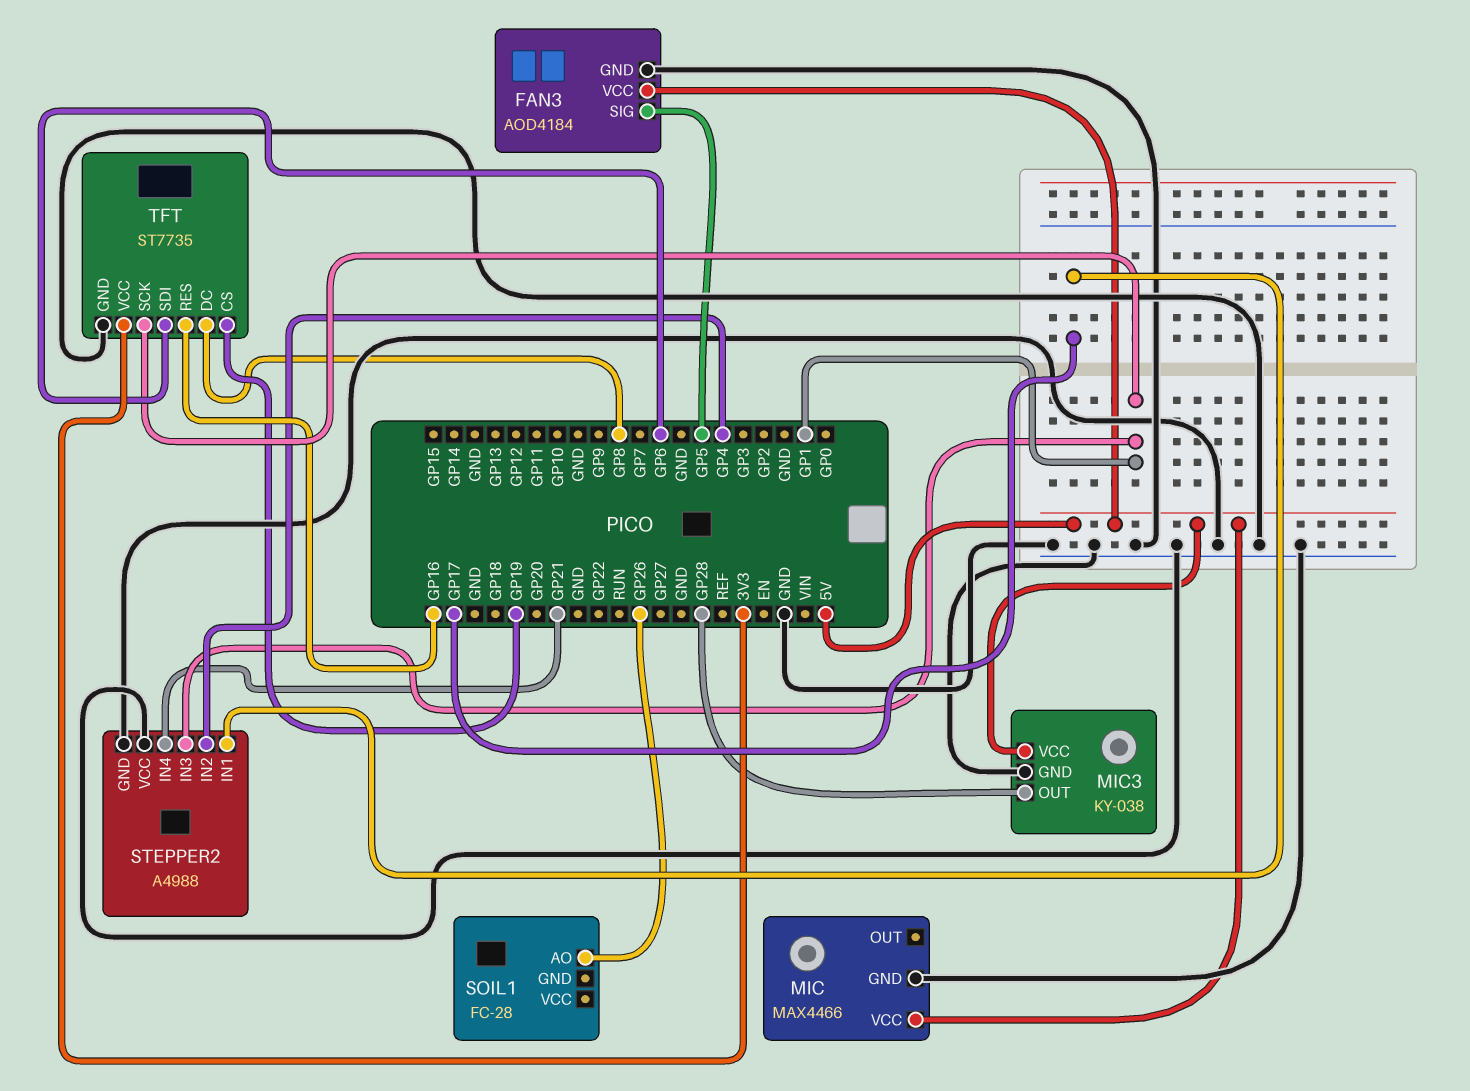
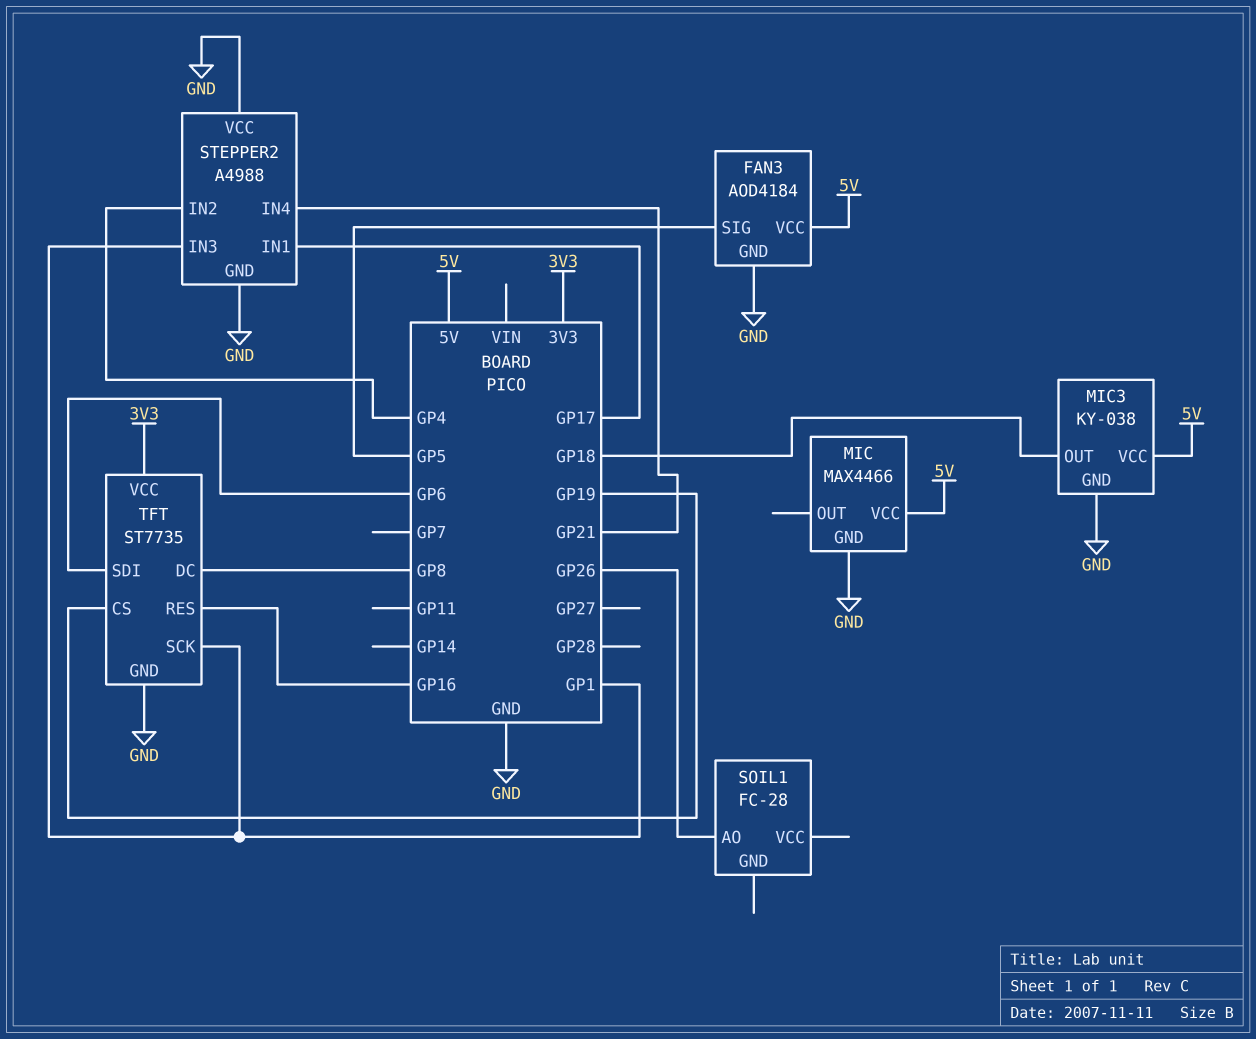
MIC3 pin OUT: GP28 -> GP18

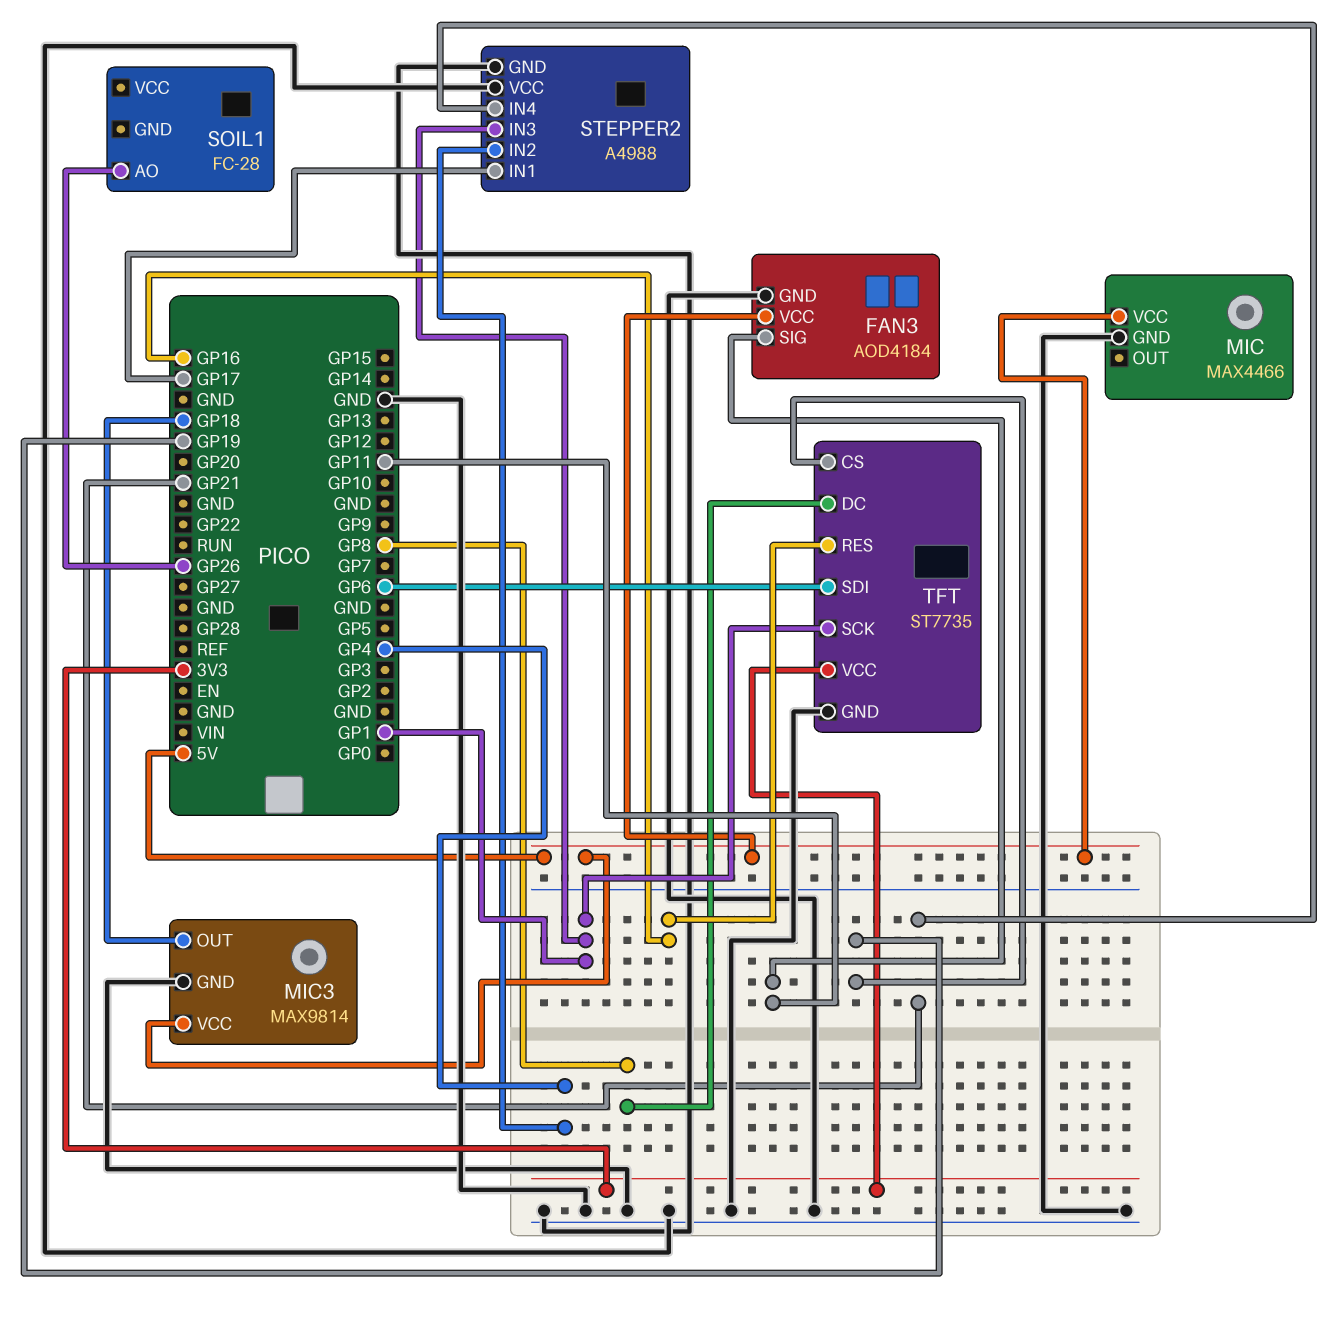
FAN3 pin SIG: GP5 -> GP11
MIC3: KY-038 -> MAX9814

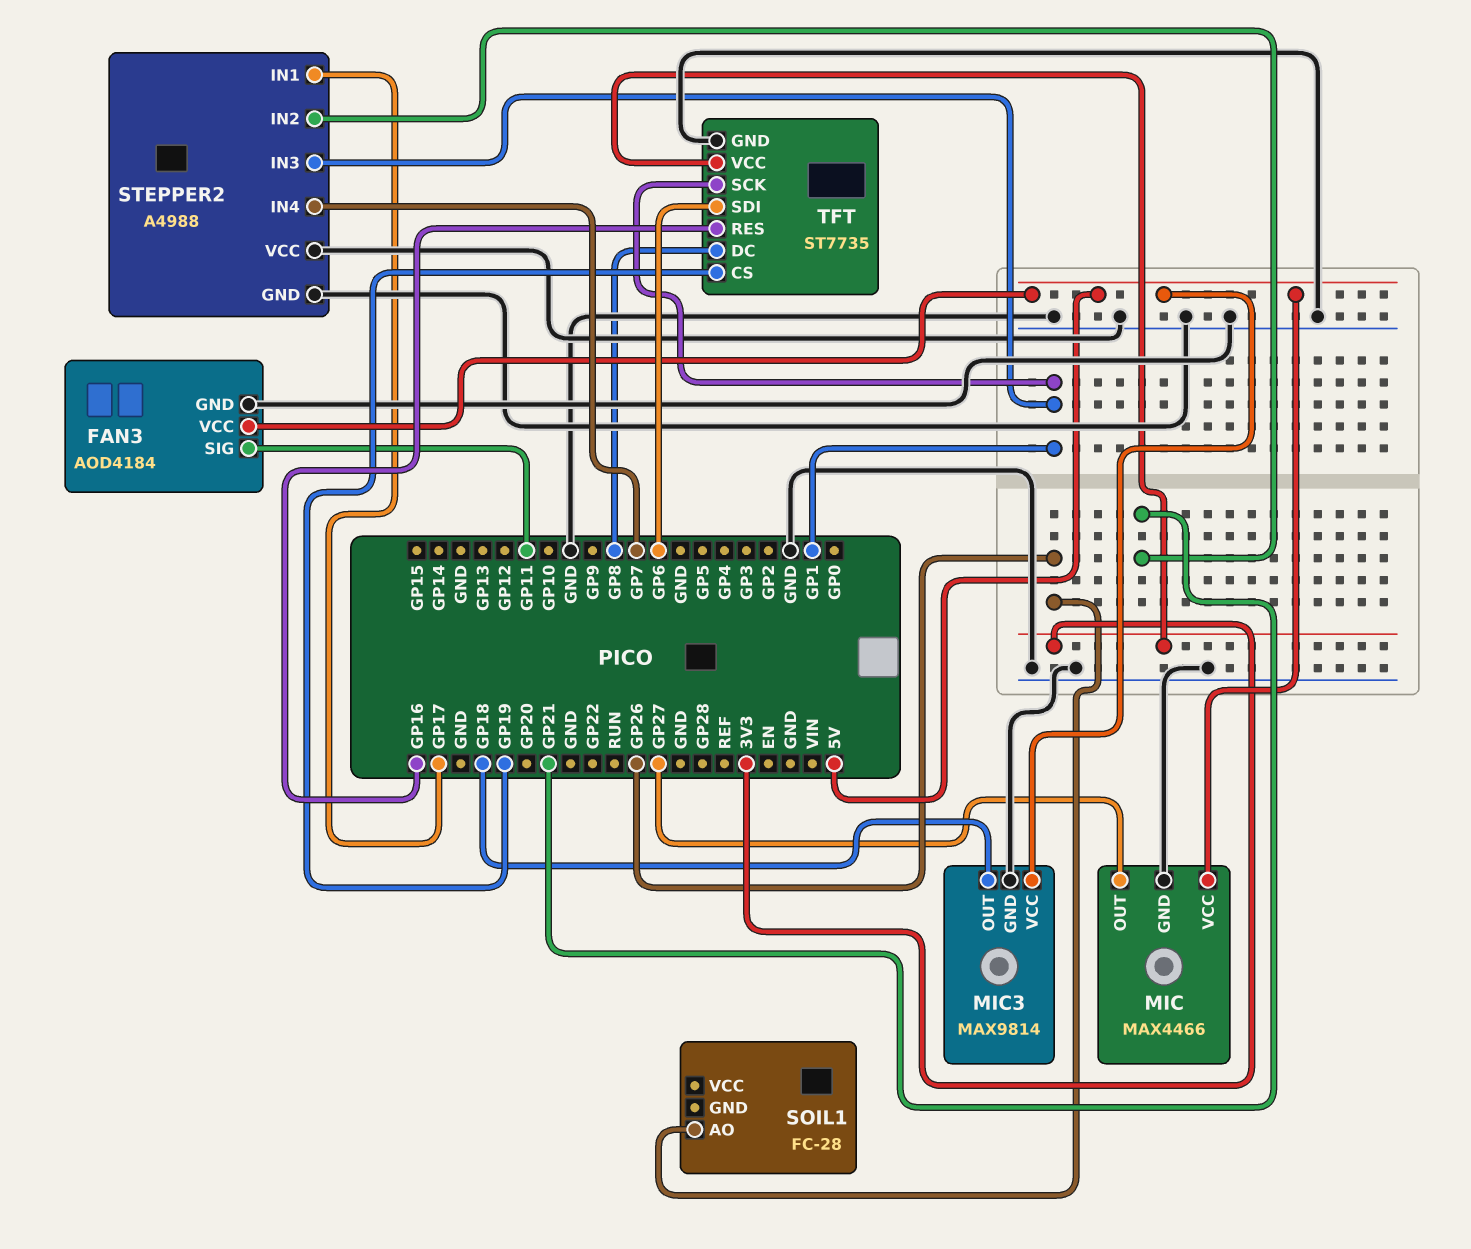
MIC pin OUT: none -> GP27
STEPPER2 pin IN2: GP4 -> GP21
STEPPER2 pin IN4: GP21 -> GP7

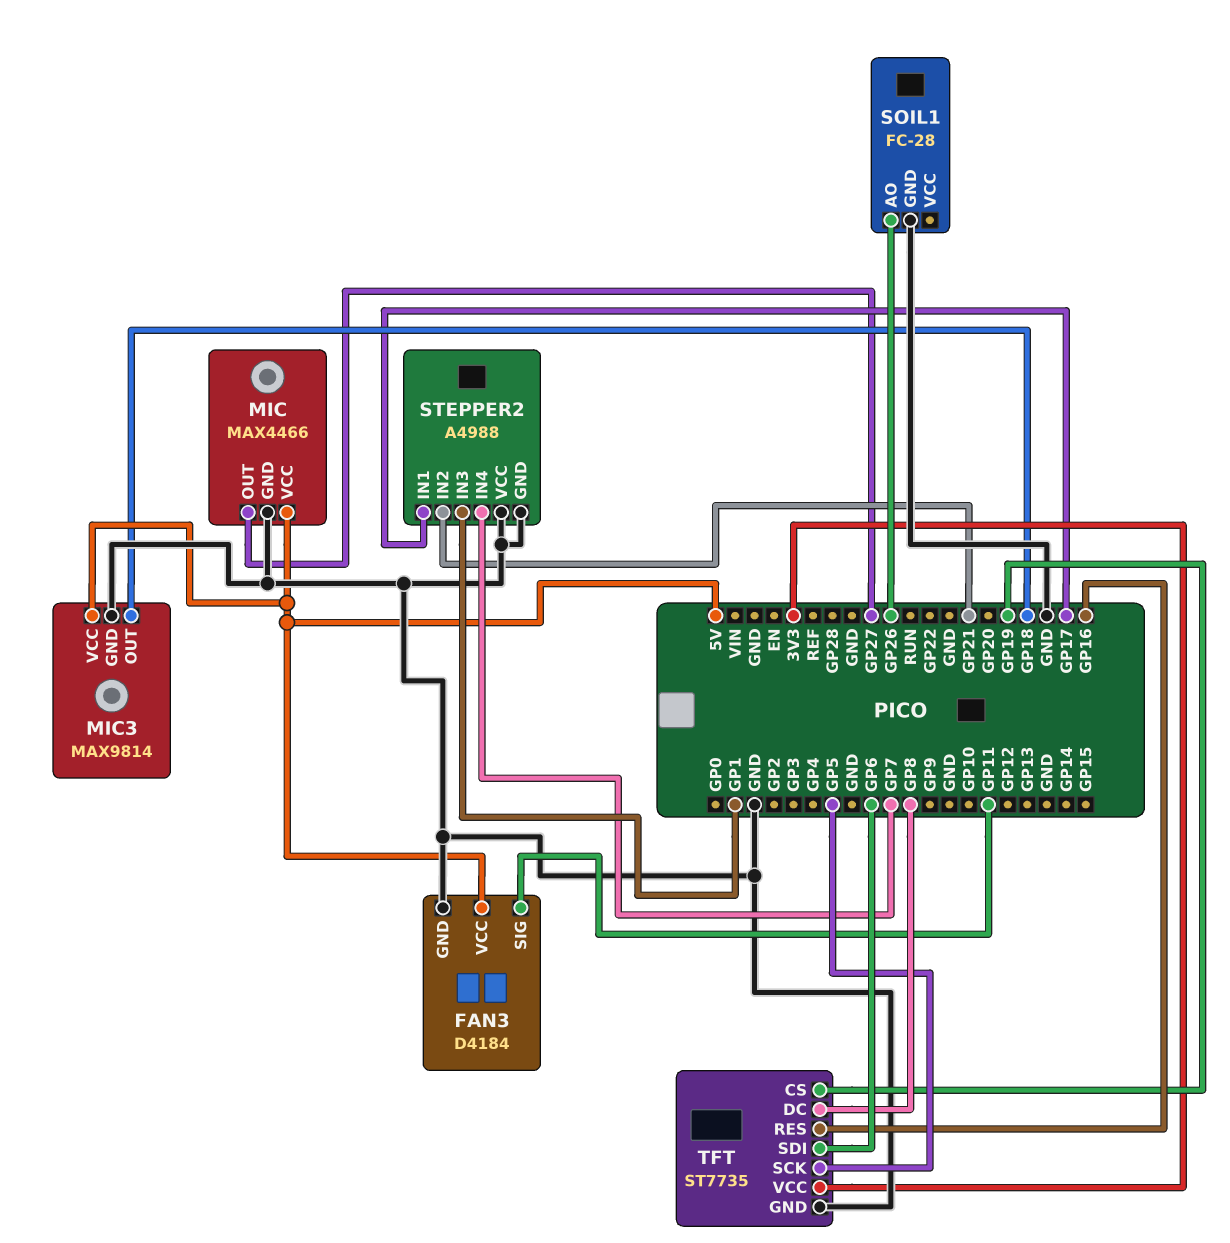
FAN3: AOD4184 -> D4184
SOIL1 pin GND: none -> GND
TFT pin SCK: GP1 -> GP5

